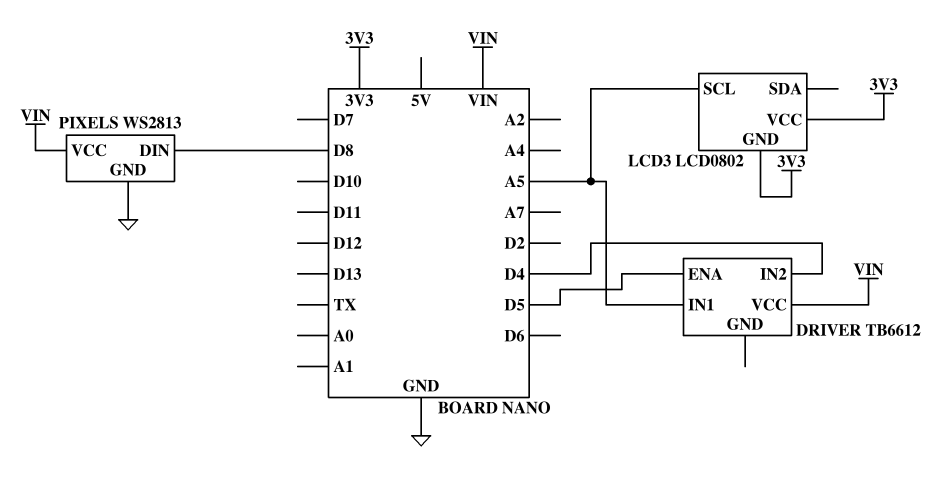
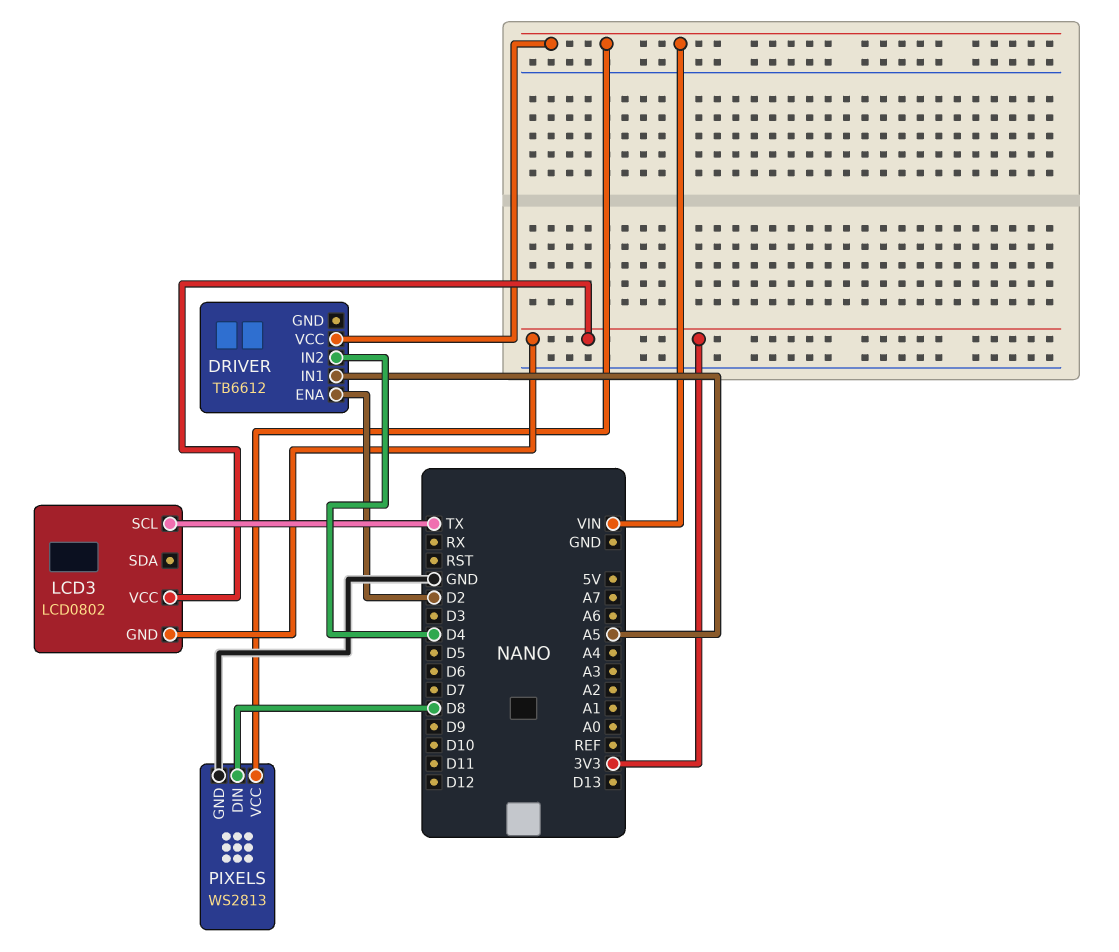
DRIVER pin ENA: D5 -> D2
LCD3 pin SCL: A5 -> TX

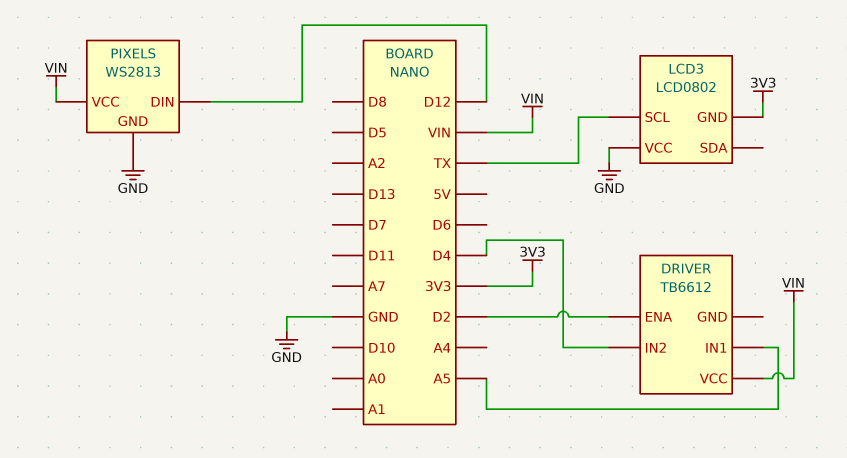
LCD3 pin VCC: 3V3 -> GND
PIXELS pin DIN: D8 -> D12

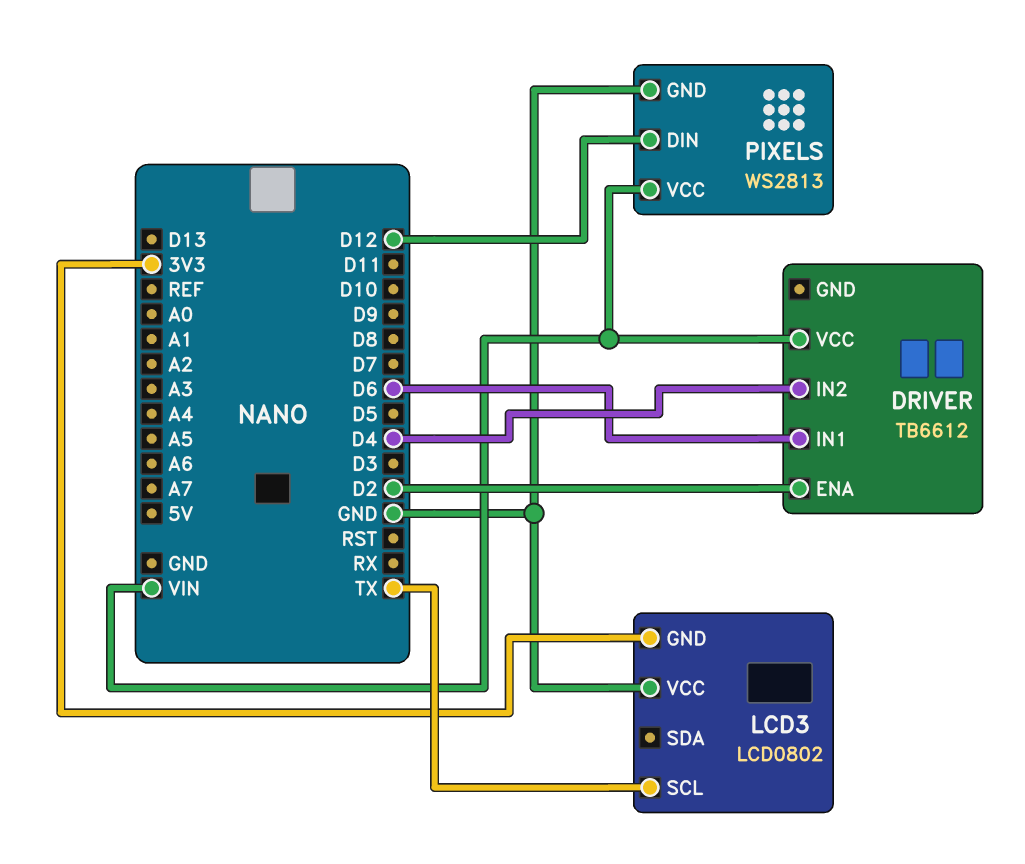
DRIVER pin IN1: A5 -> D6

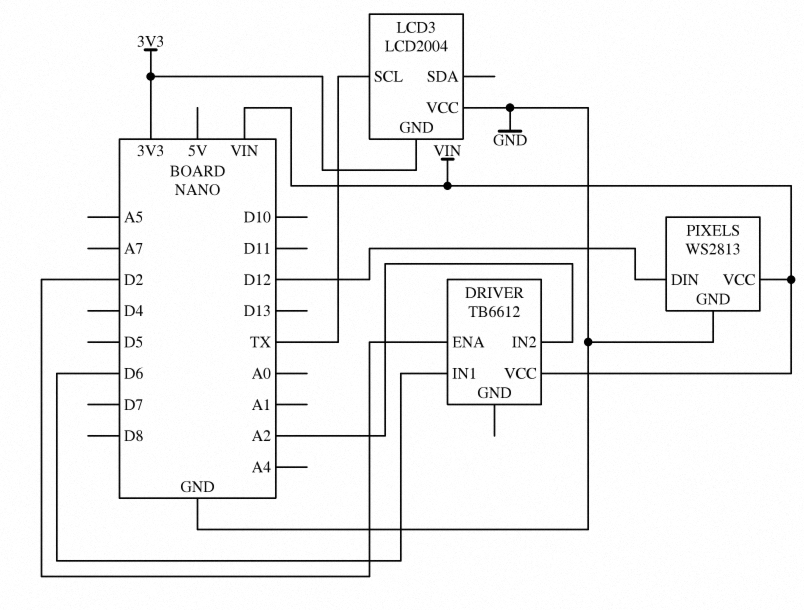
DRIVER pin IN2: D4 -> A2
LCD3: LCD0802 -> LCD2004

